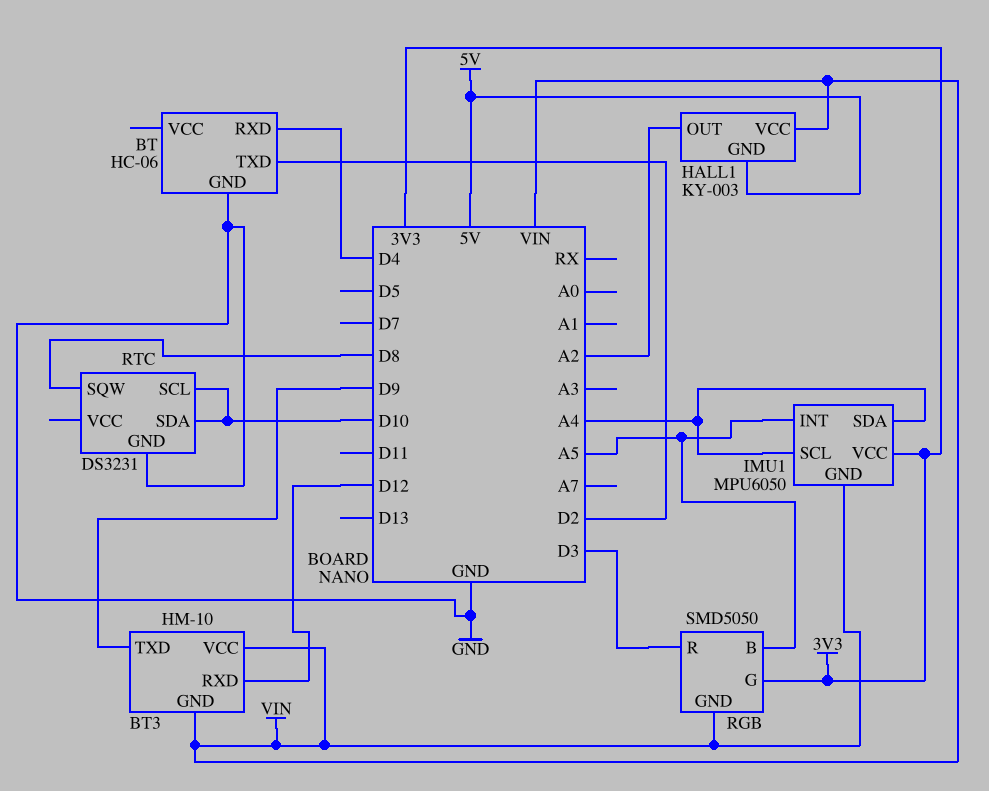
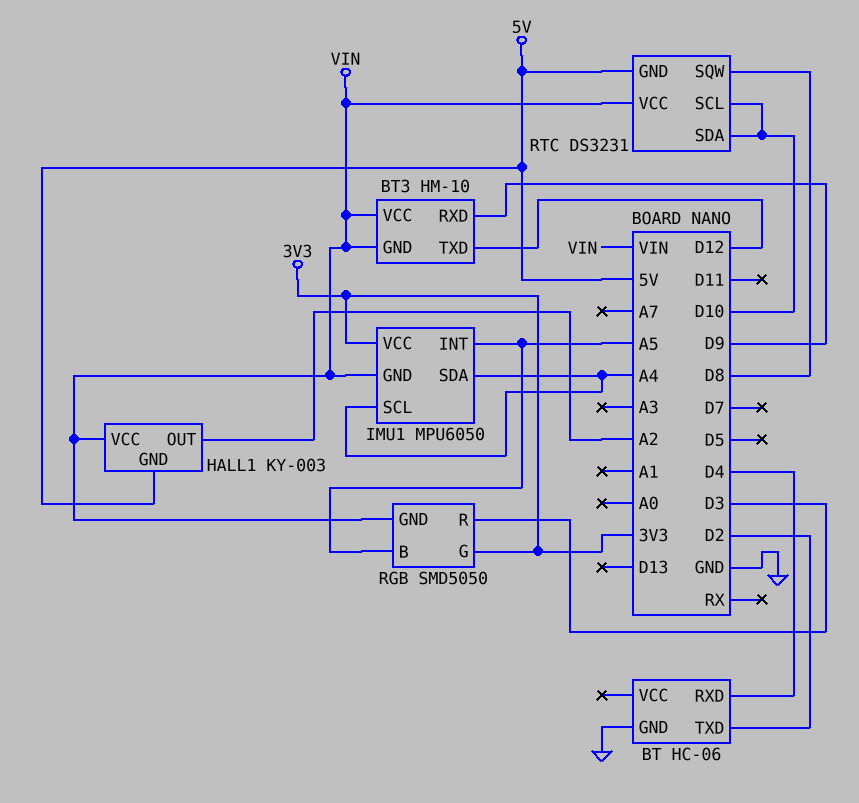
BT3 pin RXD: D12 -> D9
BT3 pin TXD: D9 -> D12
RTC pin GND: GND -> 5V
RTC pin VCC: none -> VIN

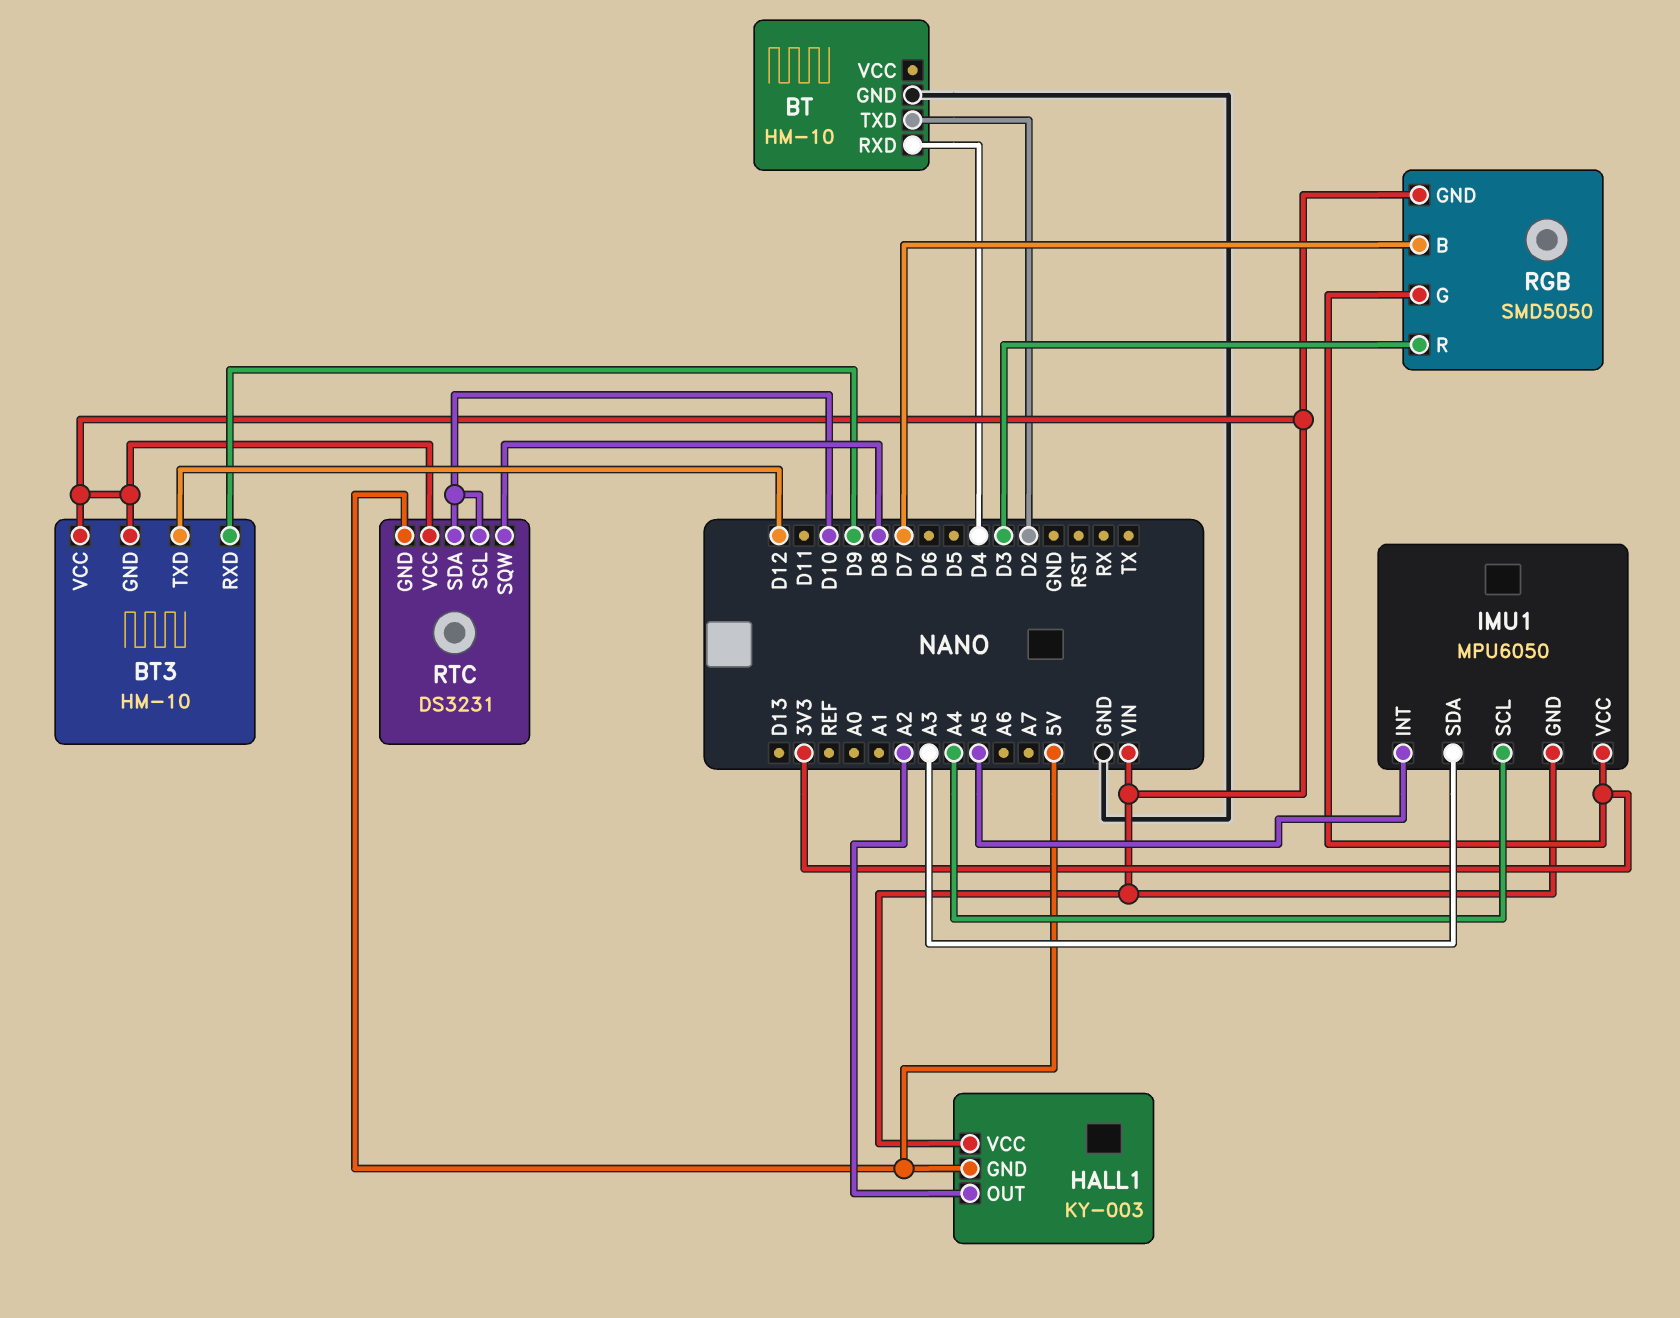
BT: HC-06 -> HM-10
IMU1 pin SDA: A4 -> A3
RGB pin B: A5 -> D7

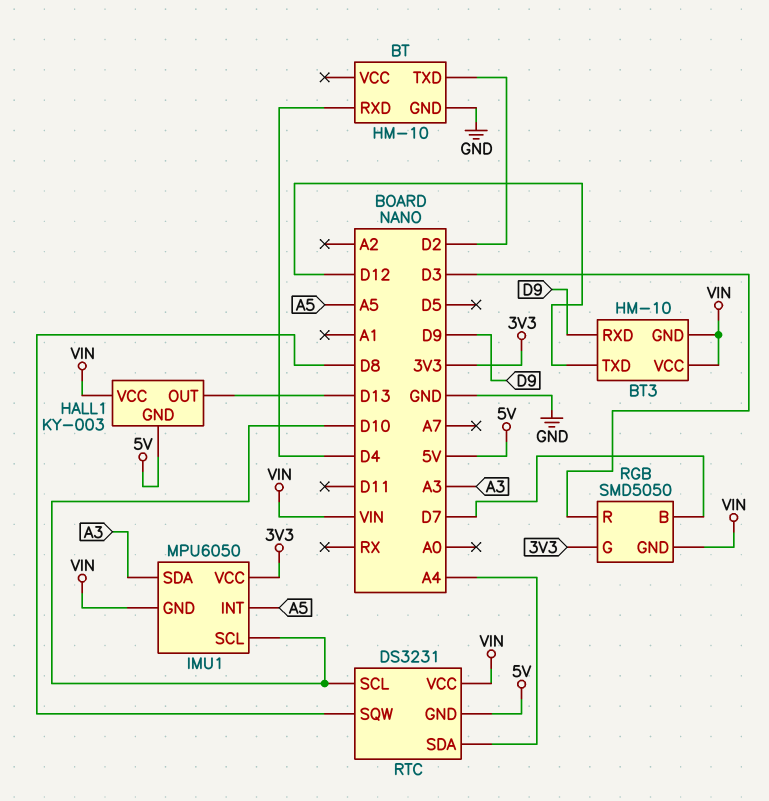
HALL1 pin OUT: A2 -> D13
IMU1 pin SCL: A4 -> D10
RTC pin SDA: D10 -> A4

